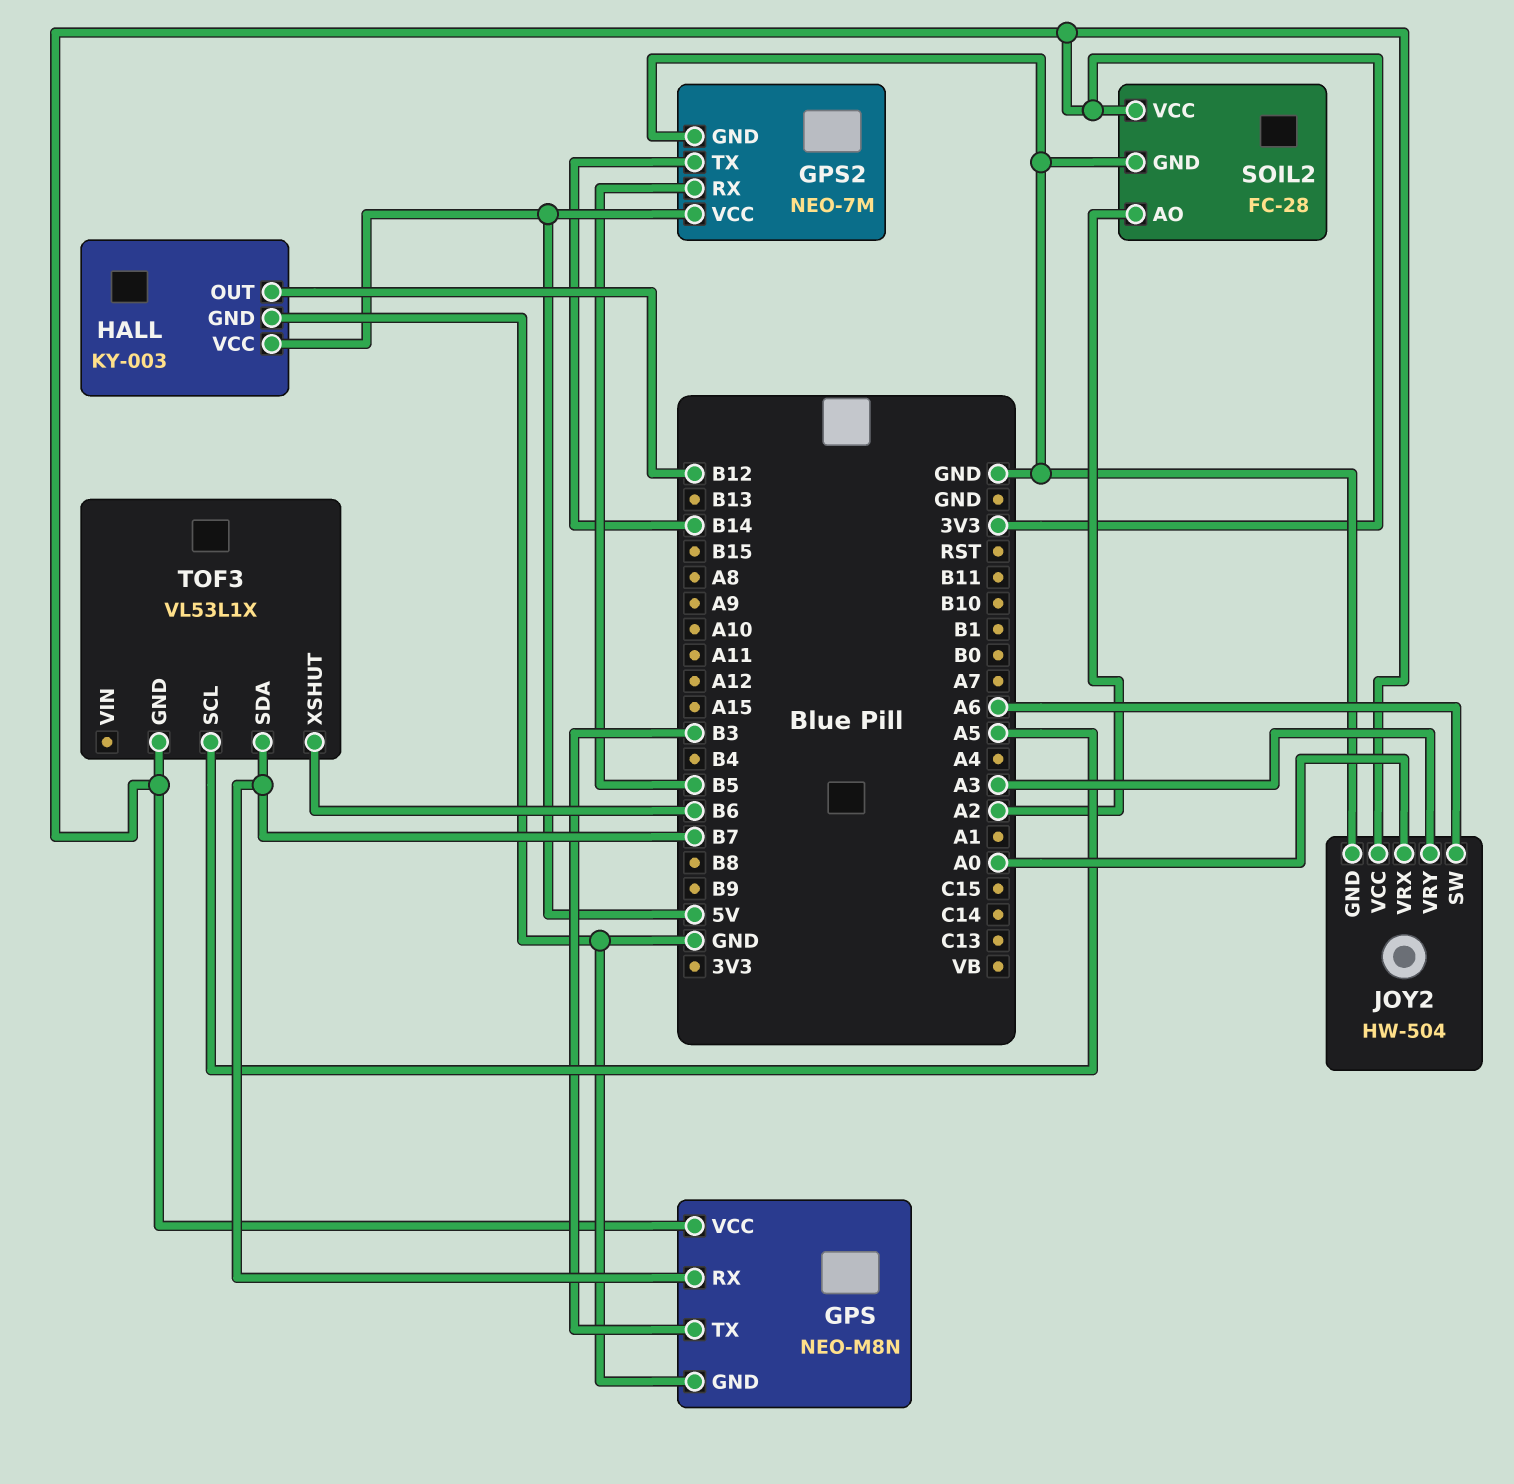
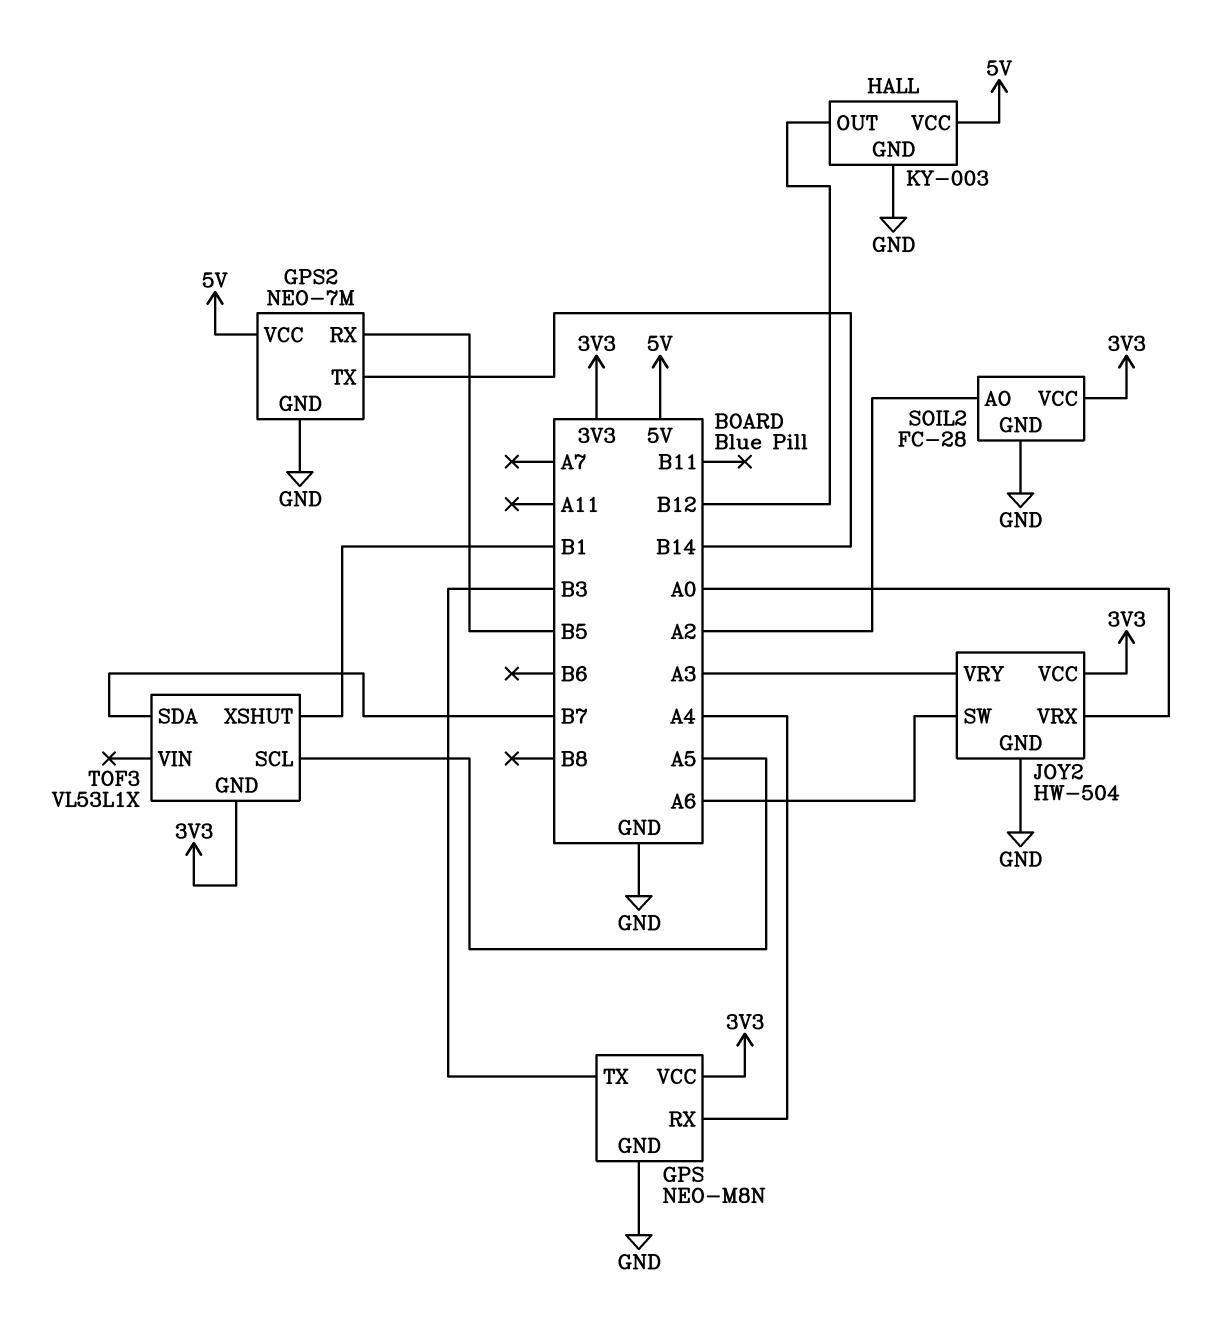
GPS pin RX: B7 -> A4
TOF3 pin XSHUT: B6 -> B1

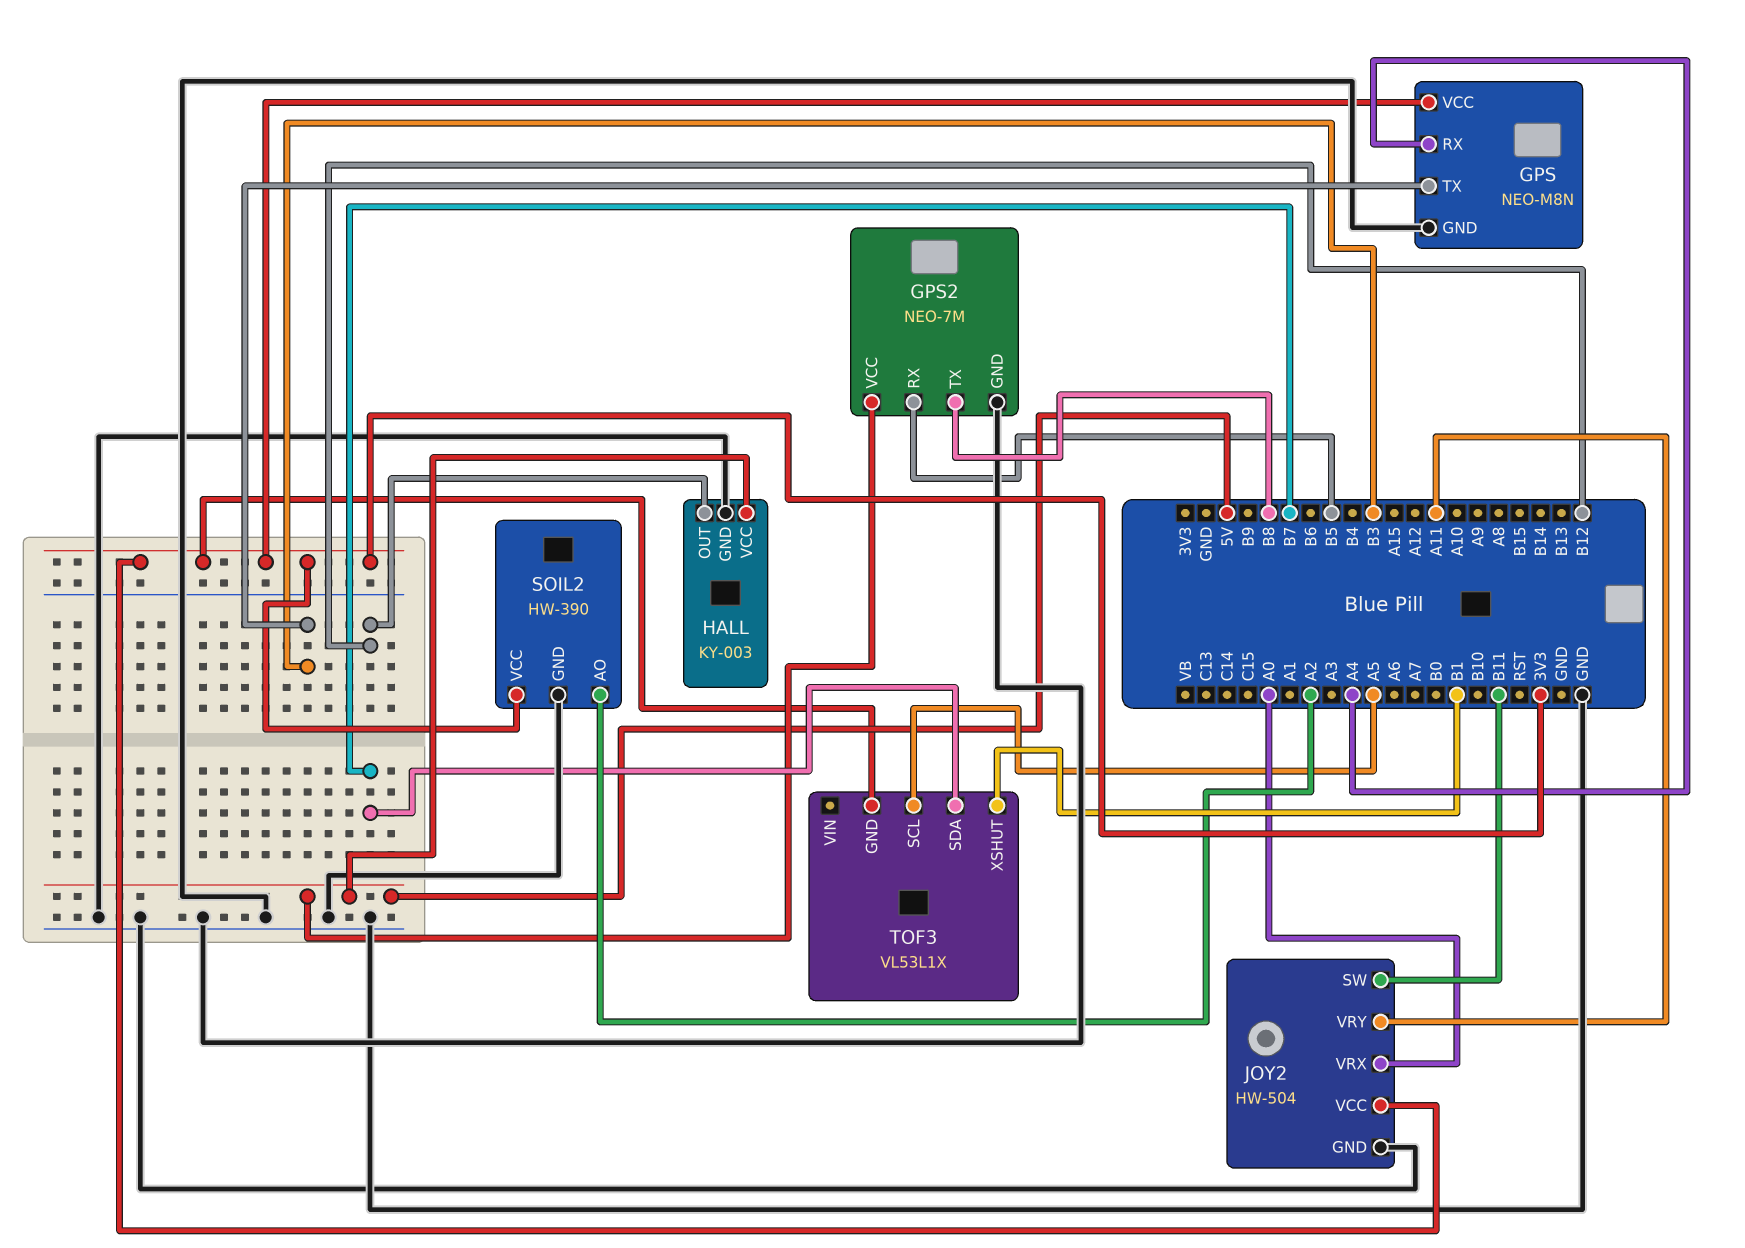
GPS2 pin TX: B14 -> B8
JOY2 pin SW: A6 -> B11
JOY2 pin VRY: A3 -> A11
SOIL2: FC-28 -> HW-390

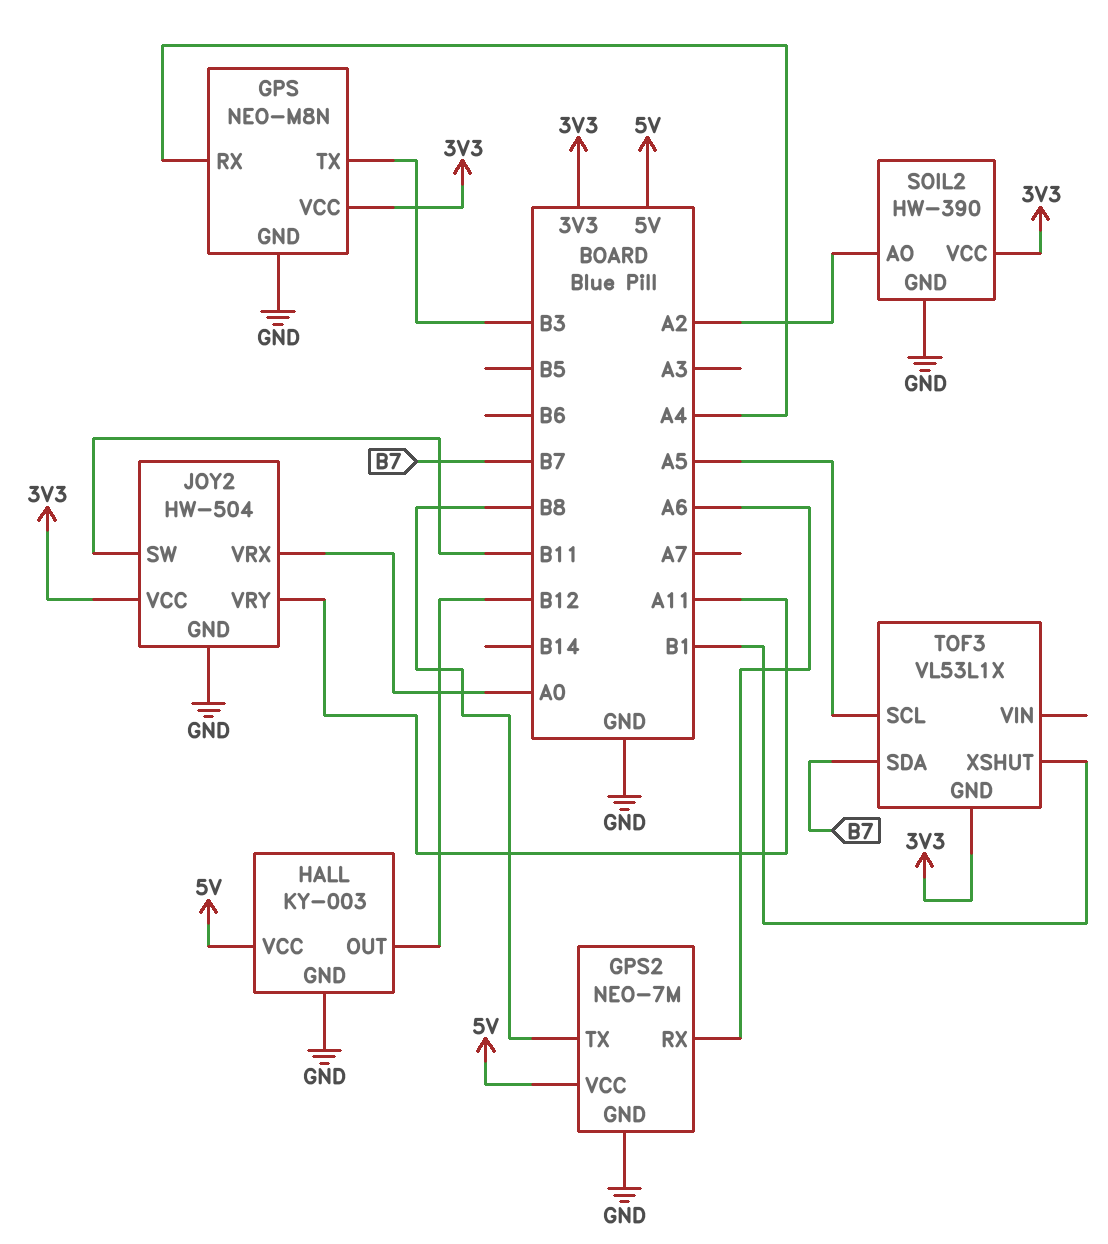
GPS2 pin RX: B5 -> A6

